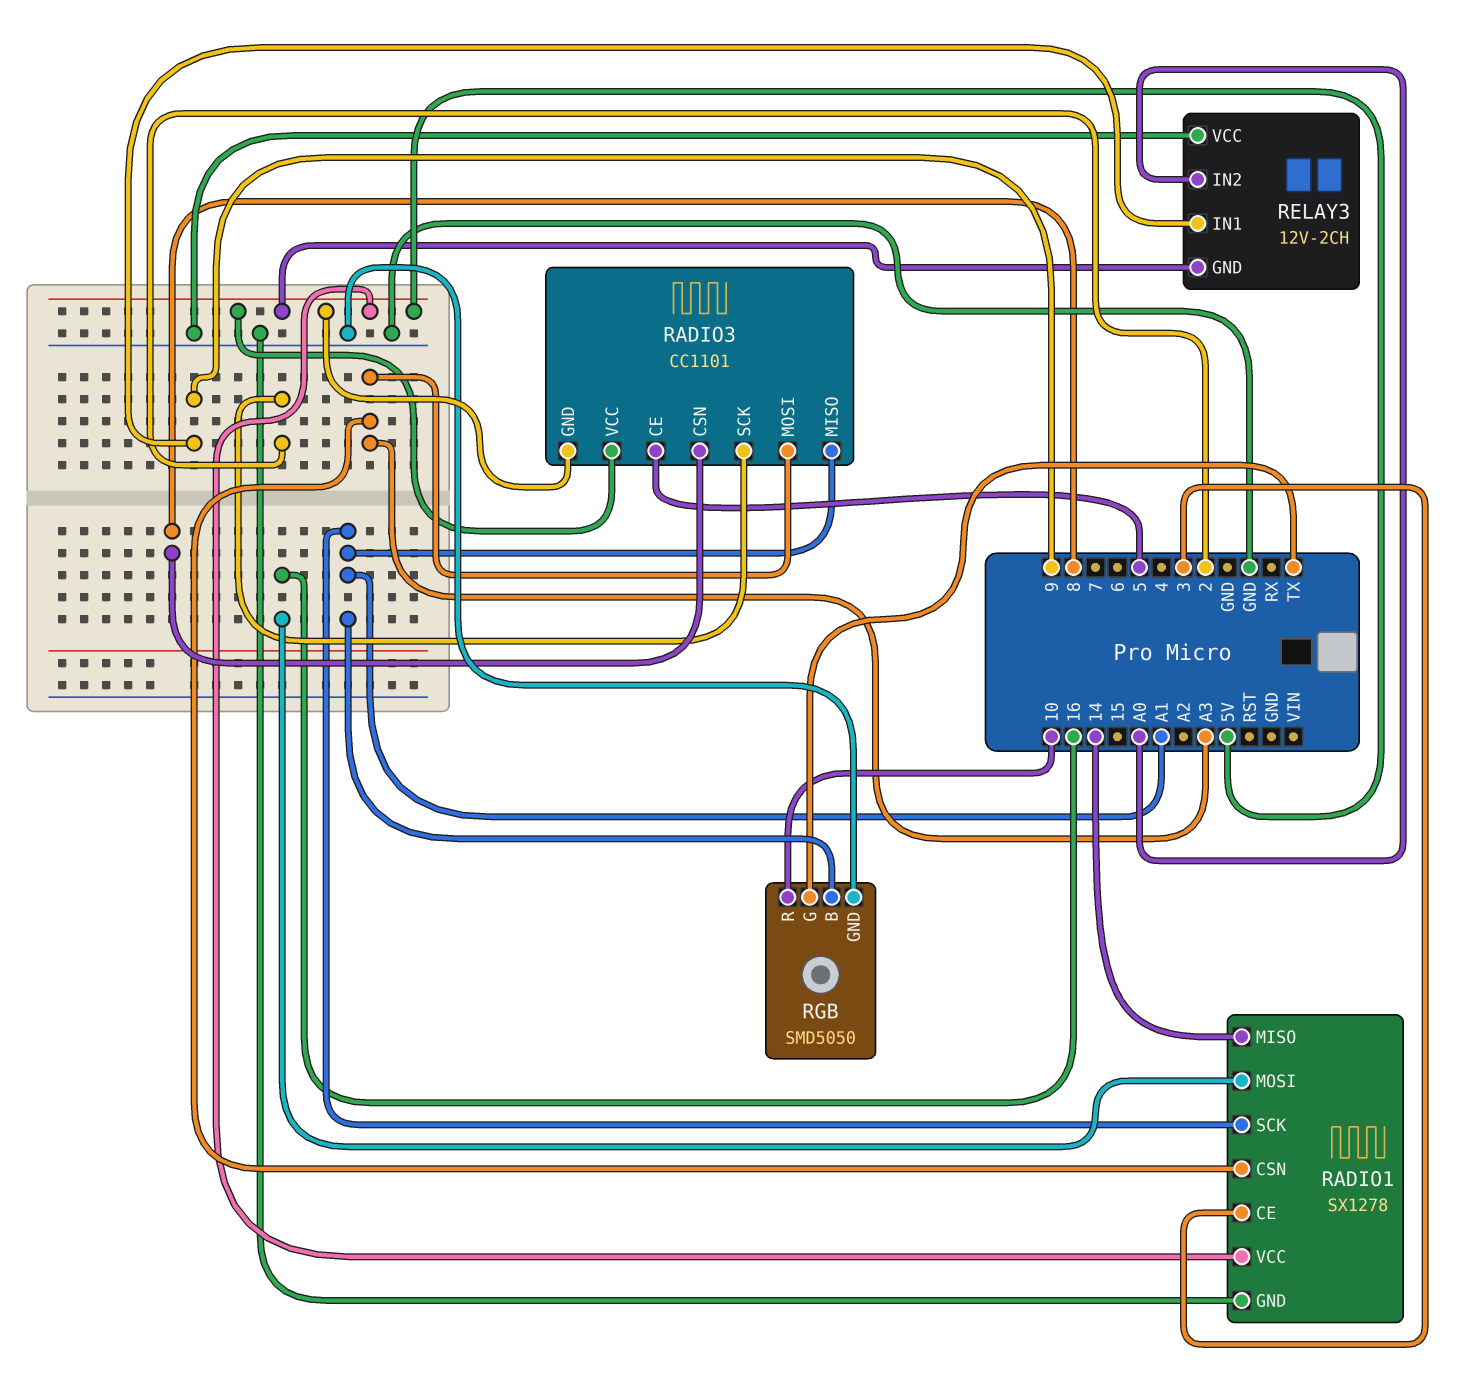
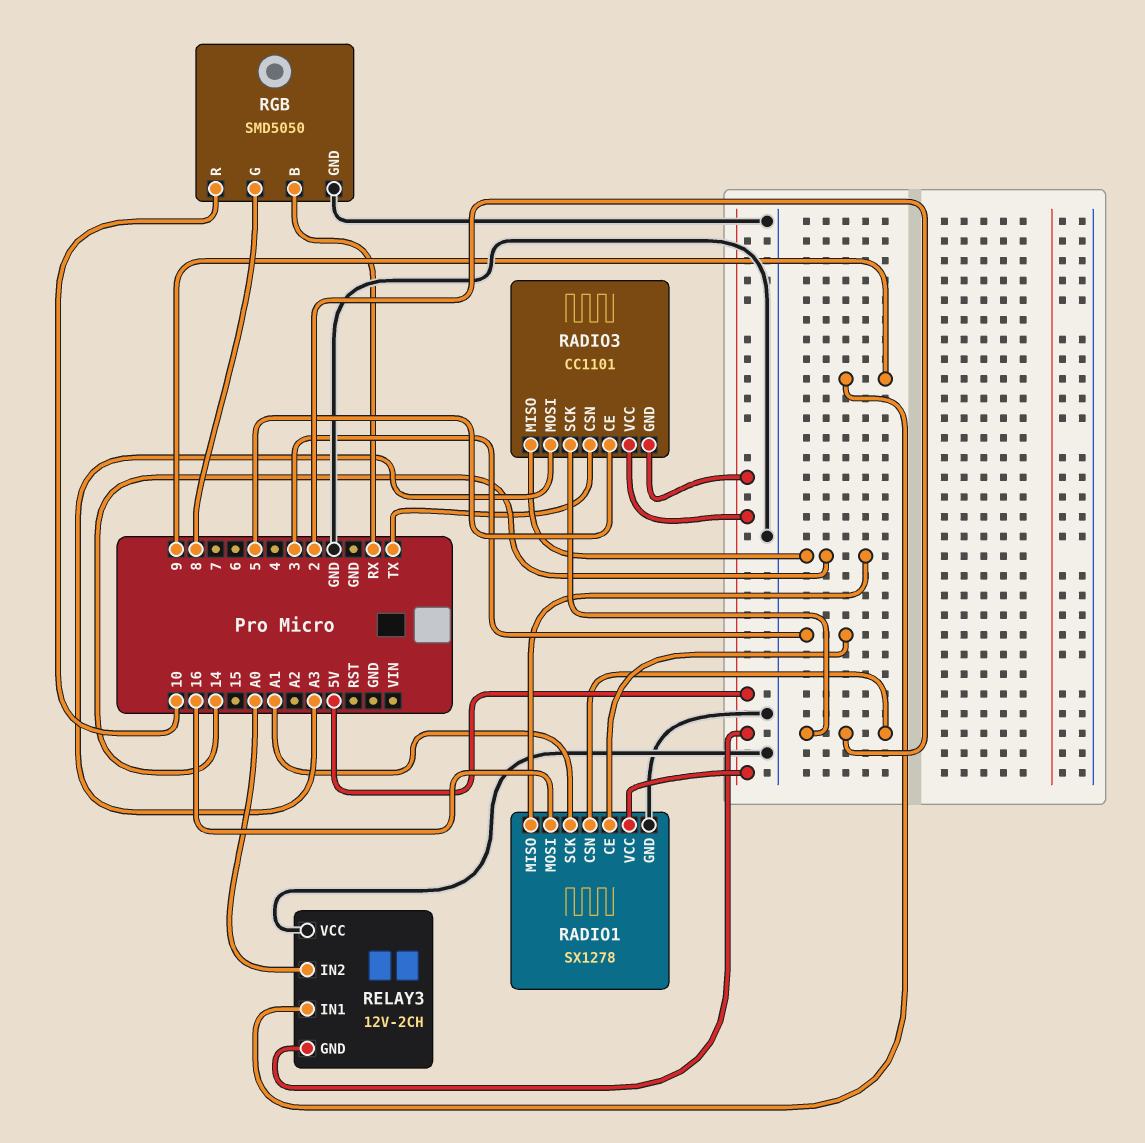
RADIO1 pin CSN: A3 -> 2
RADIO3 pin CSN: 8 -> TX
RADIO3 pin MISO: A1 -> 14
RGB pin B: A1 -> RX
RGB pin G: TX -> 8

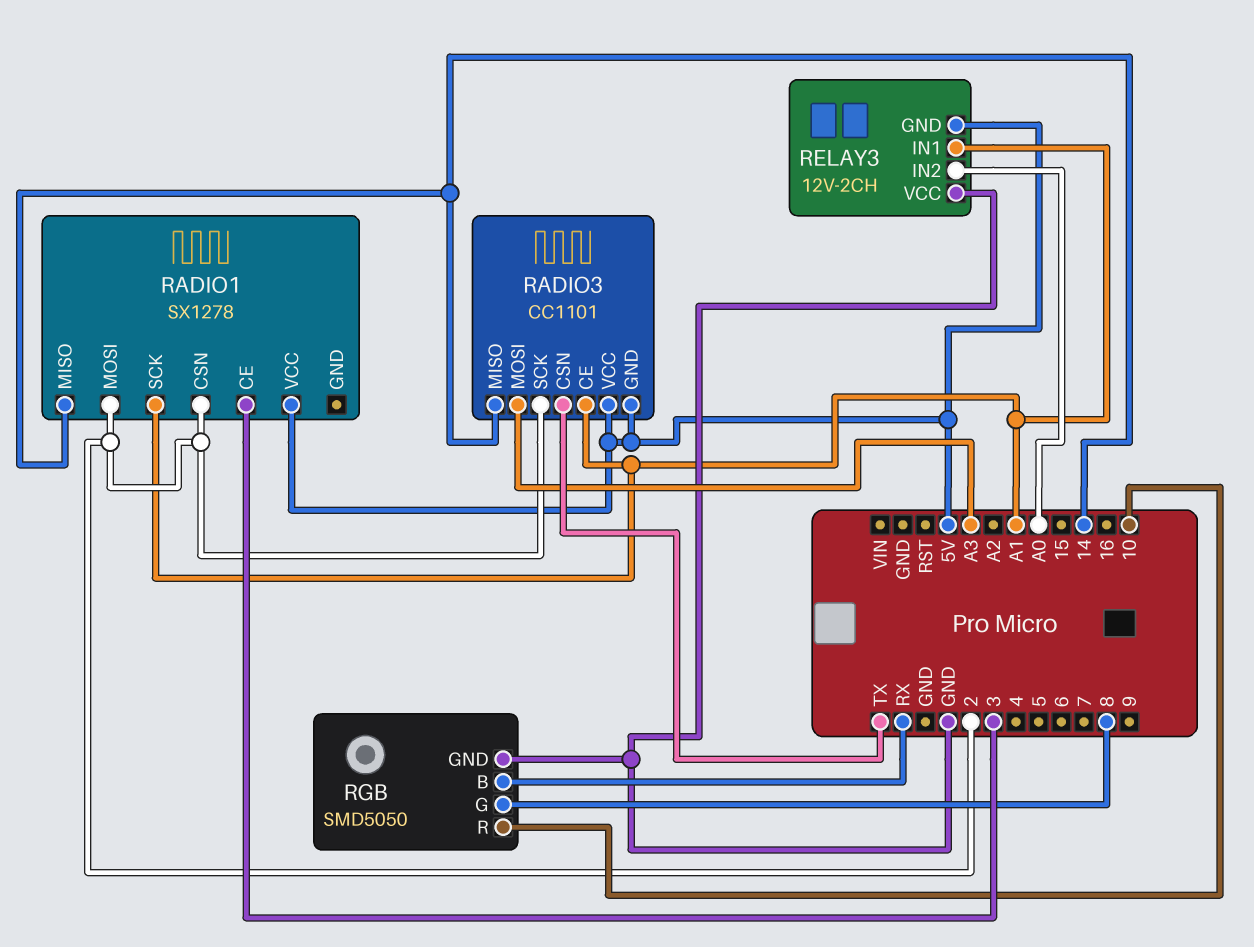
RADIO1 pin GND: GND -> none
RADIO1 pin MOSI: 16 -> 2
RADIO3 pin CE: 5 -> A1
RELAY3 pin IN1: 9 -> A1

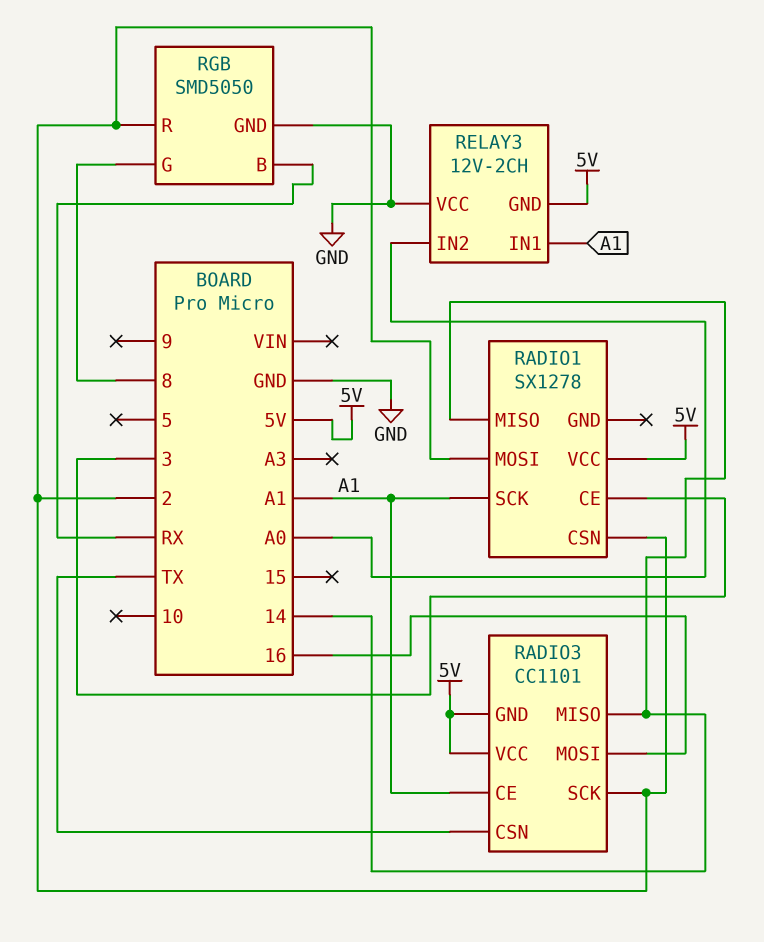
RADIO3 pin MOSI: A3 -> 16
RGB pin R: 10 -> 2

